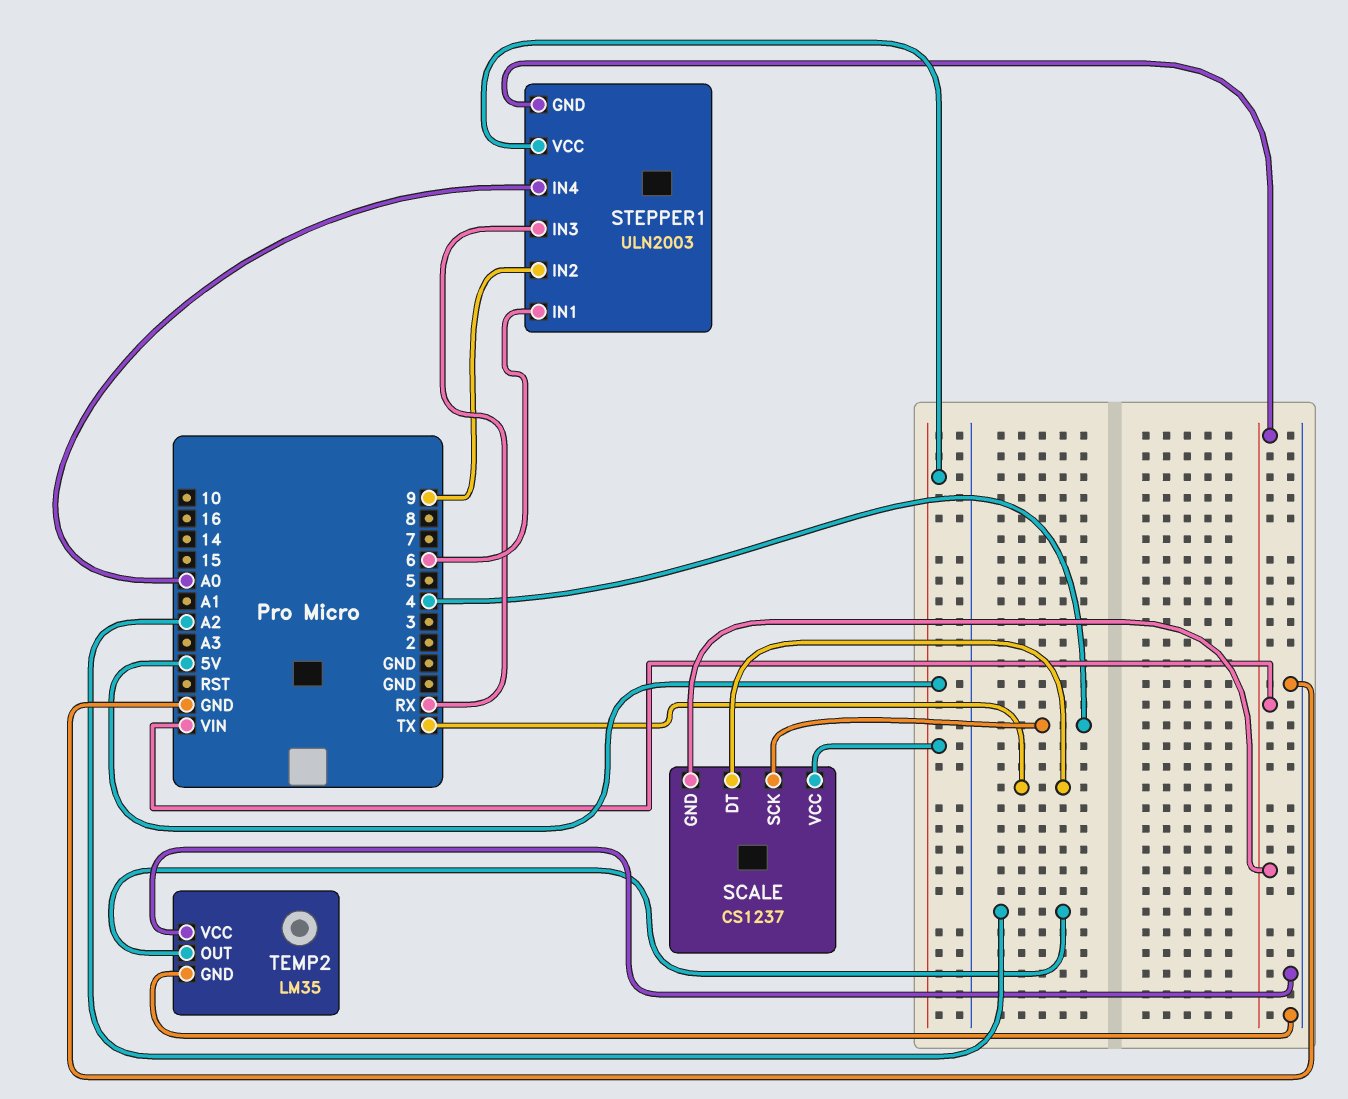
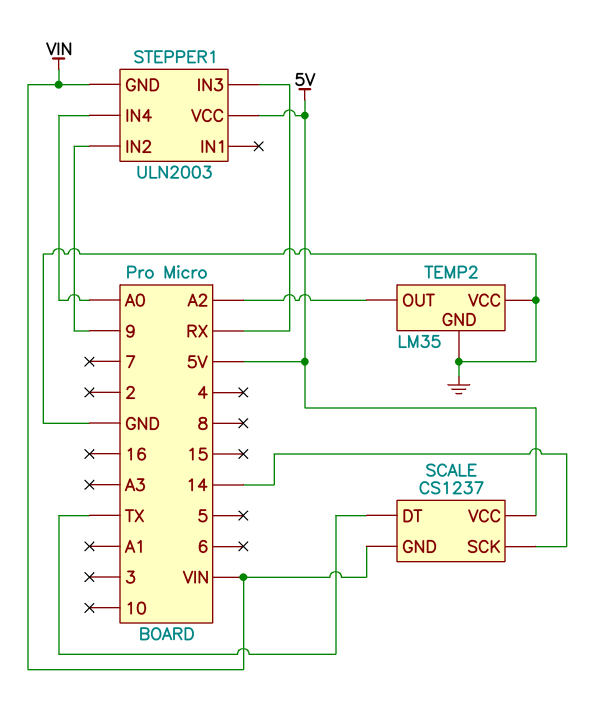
SCALE pin SCK: 4 -> 14
STEPPER1 pin IN1: 6 -> none

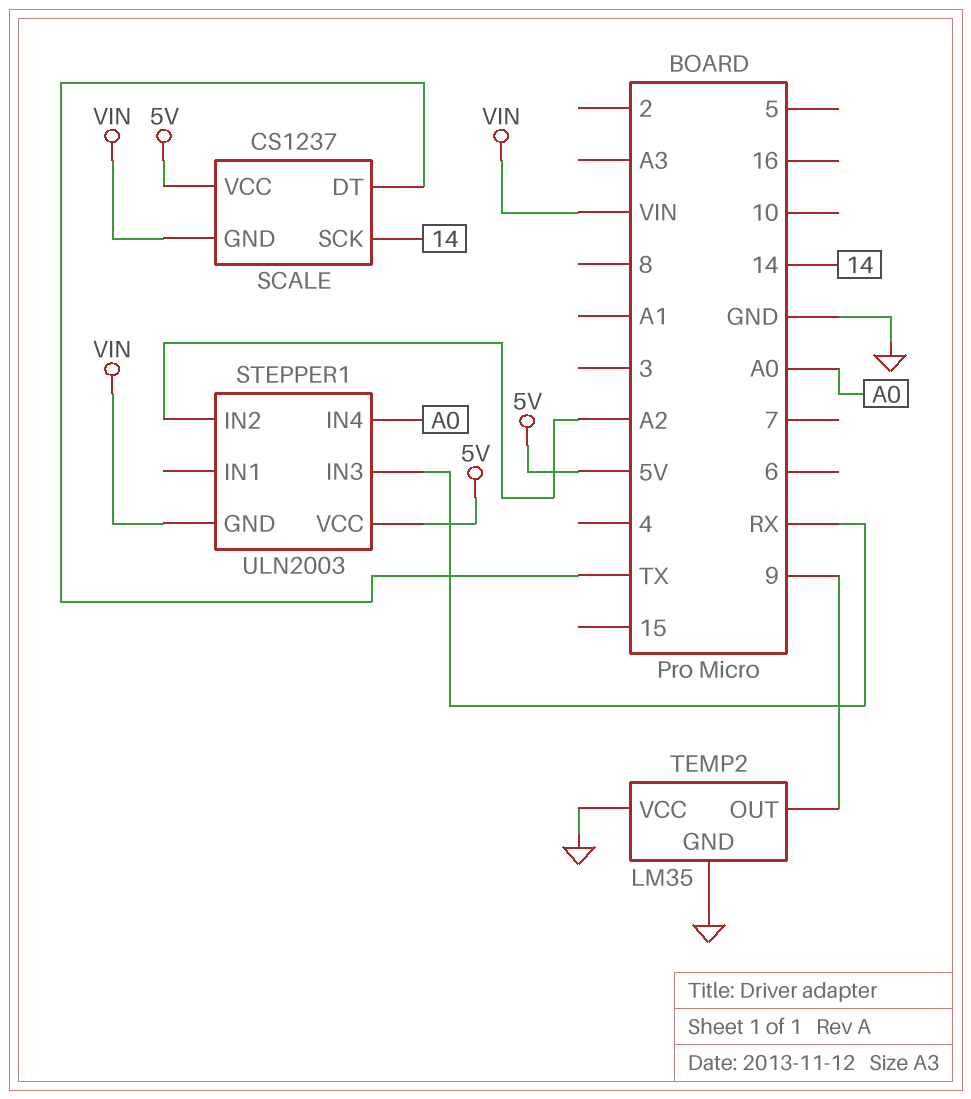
STEPPER1 pin IN2: 9 -> A2
TEMP2 pin OUT: A2 -> 9

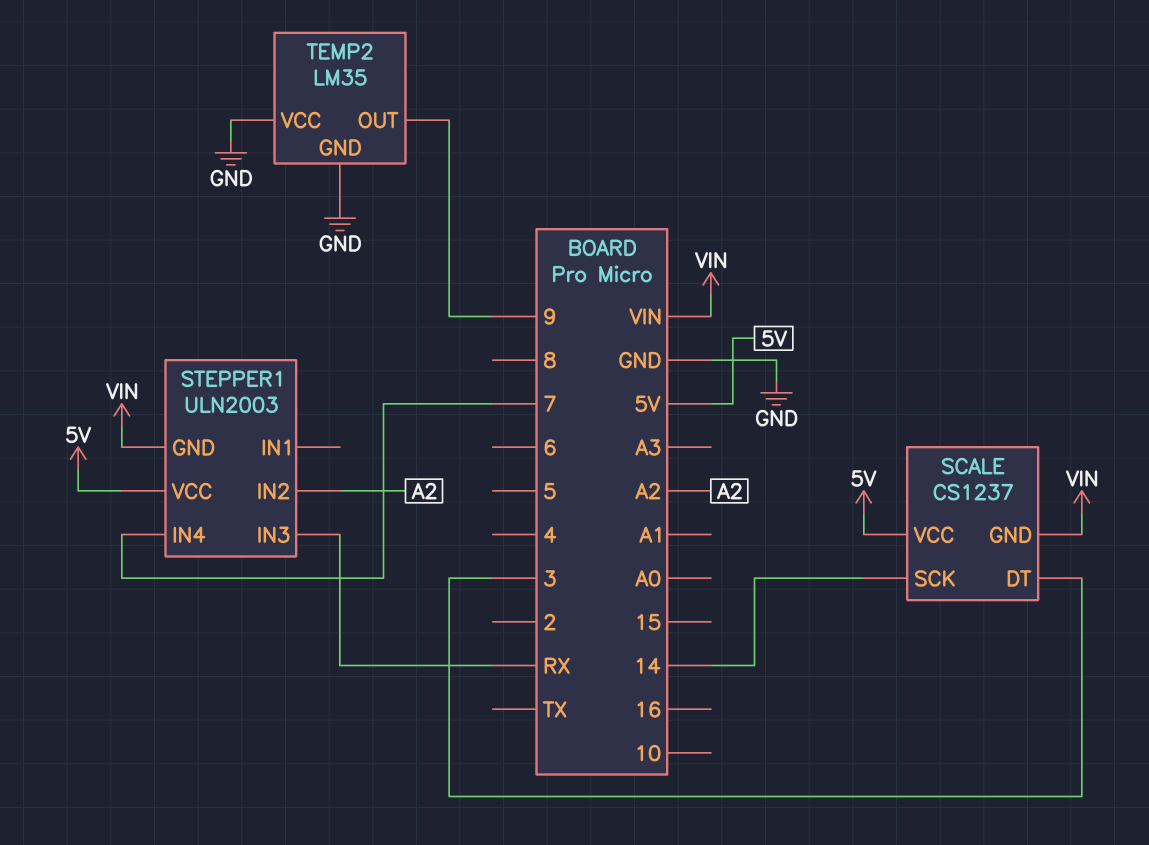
SCALE pin DT: TX -> 3
STEPPER1 pin IN4: A0 -> 7

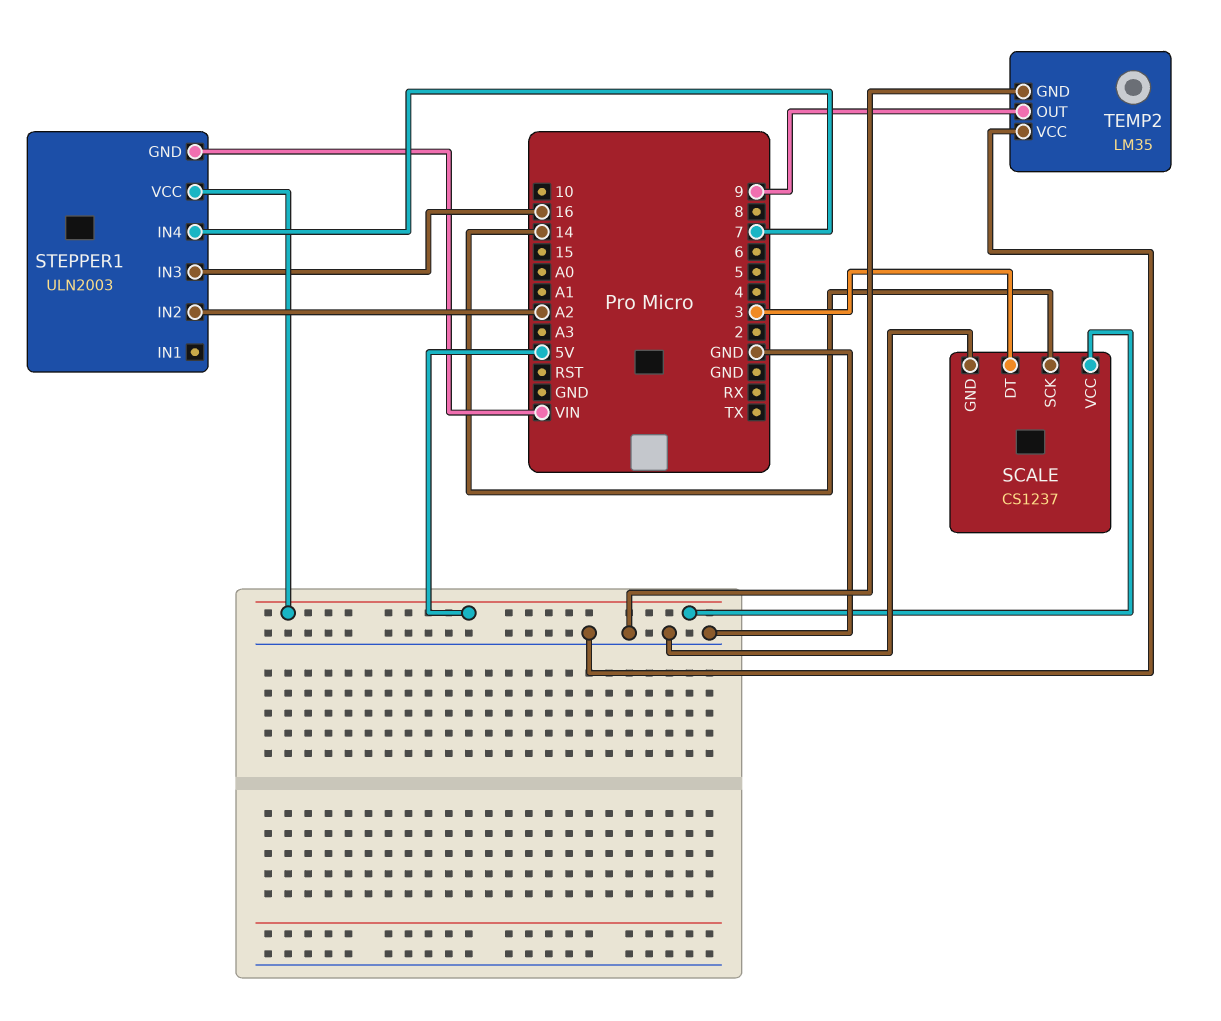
SCALE pin GND: VIN -> GND
STEPPER1 pin IN3: RX -> 16

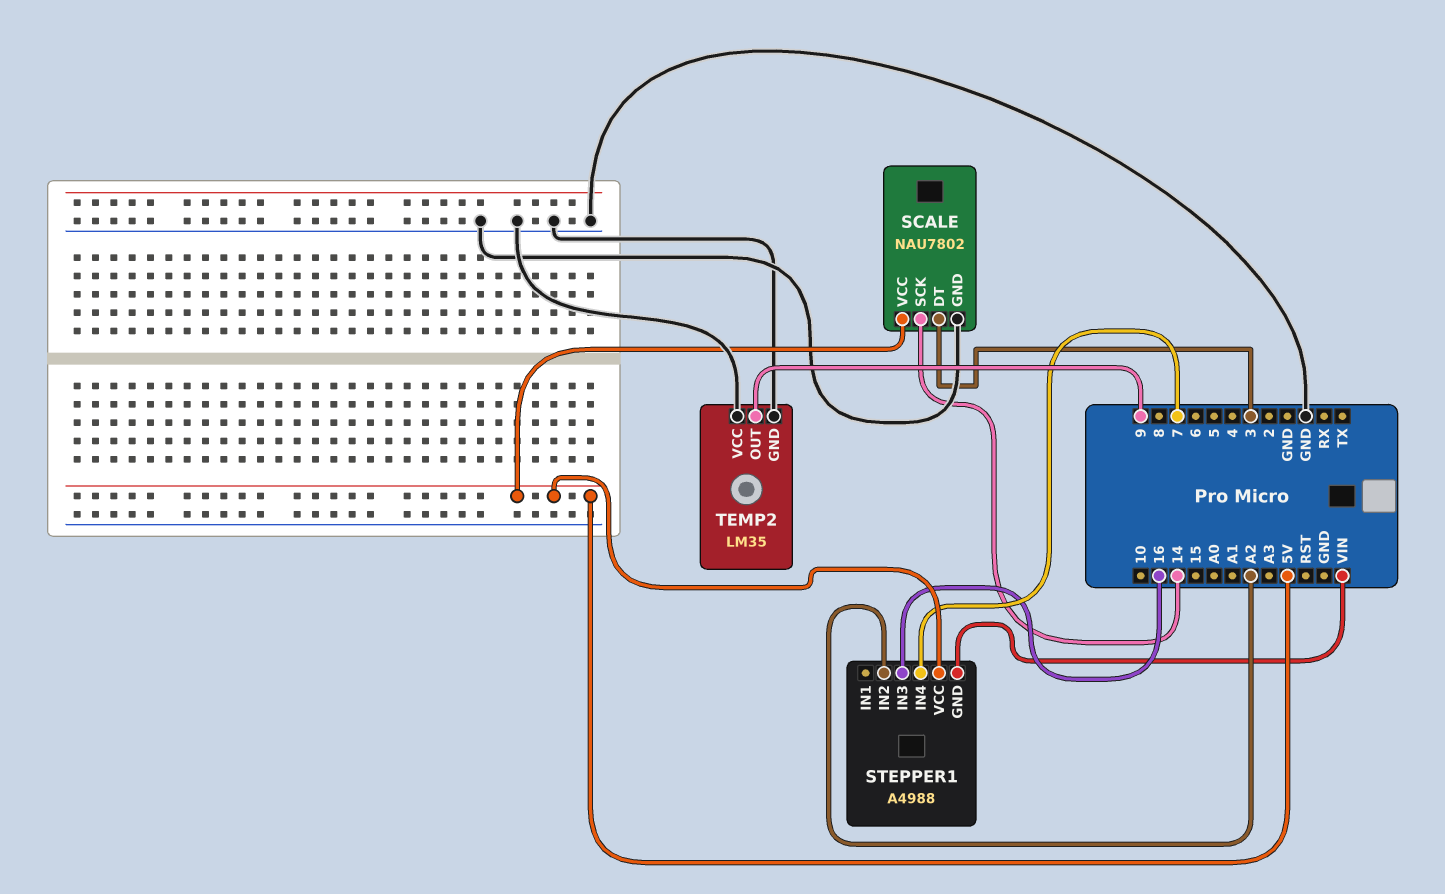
SCALE: CS1237 -> NAU7802
STEPPER1: ULN2003 -> A4988

